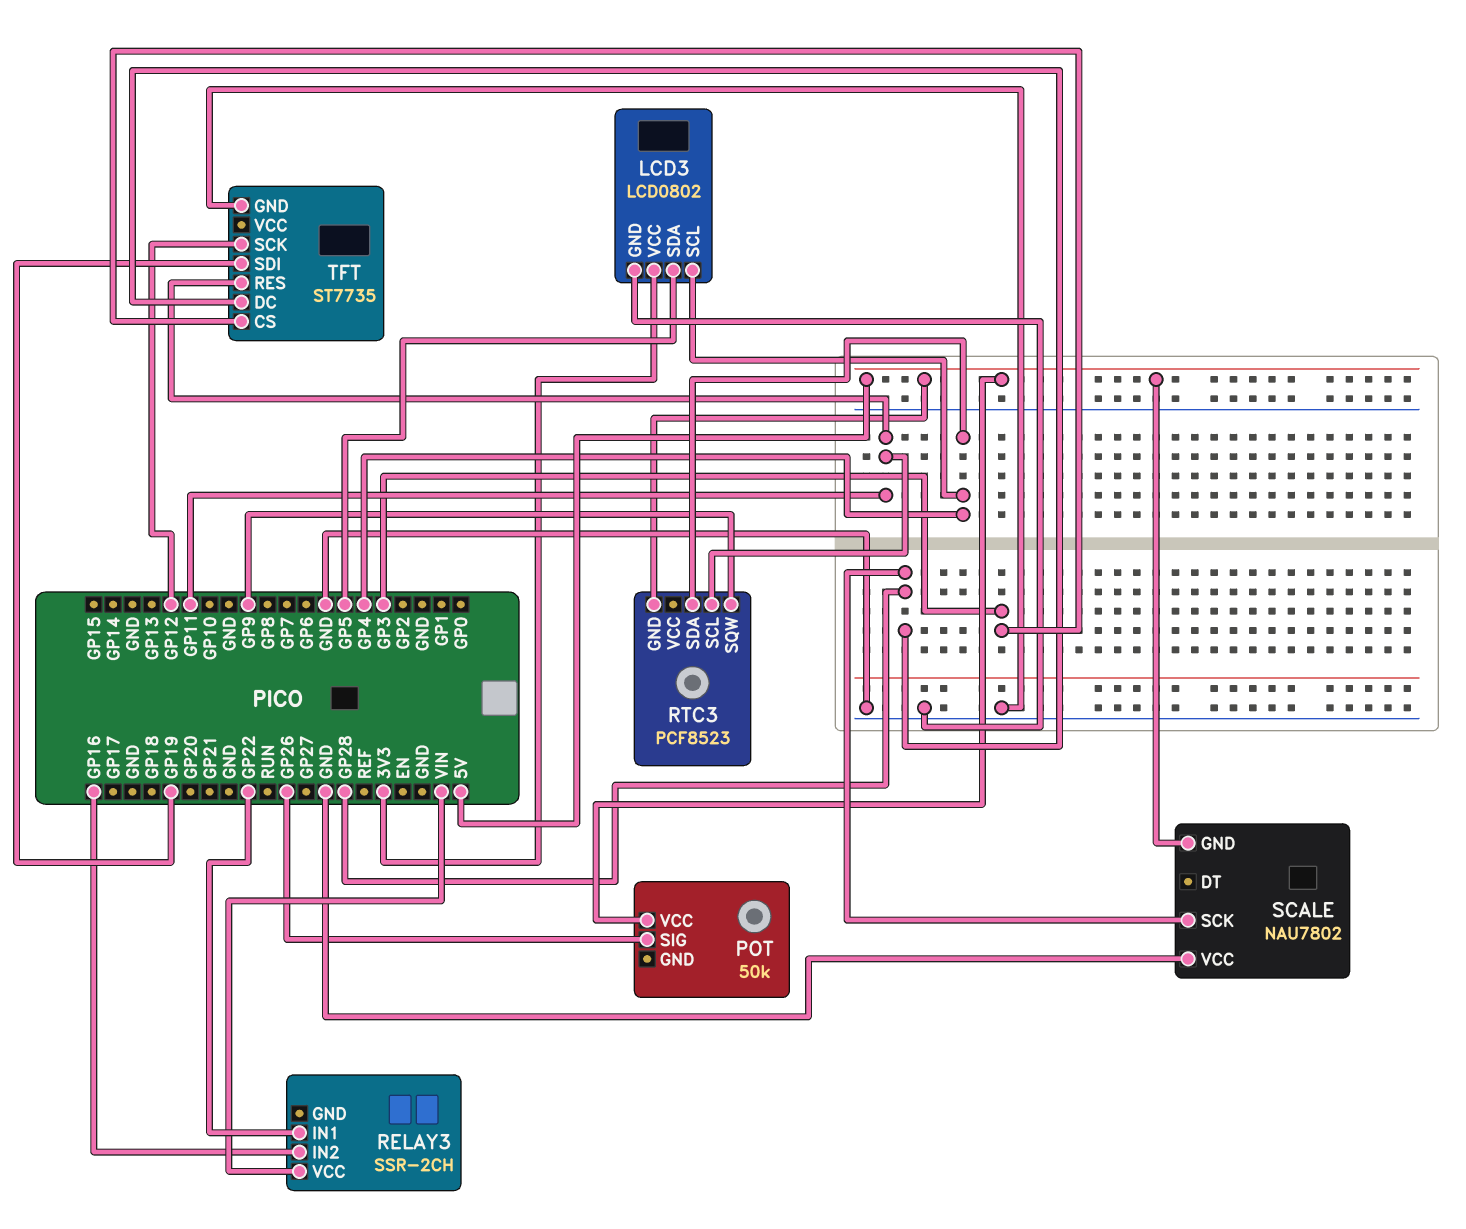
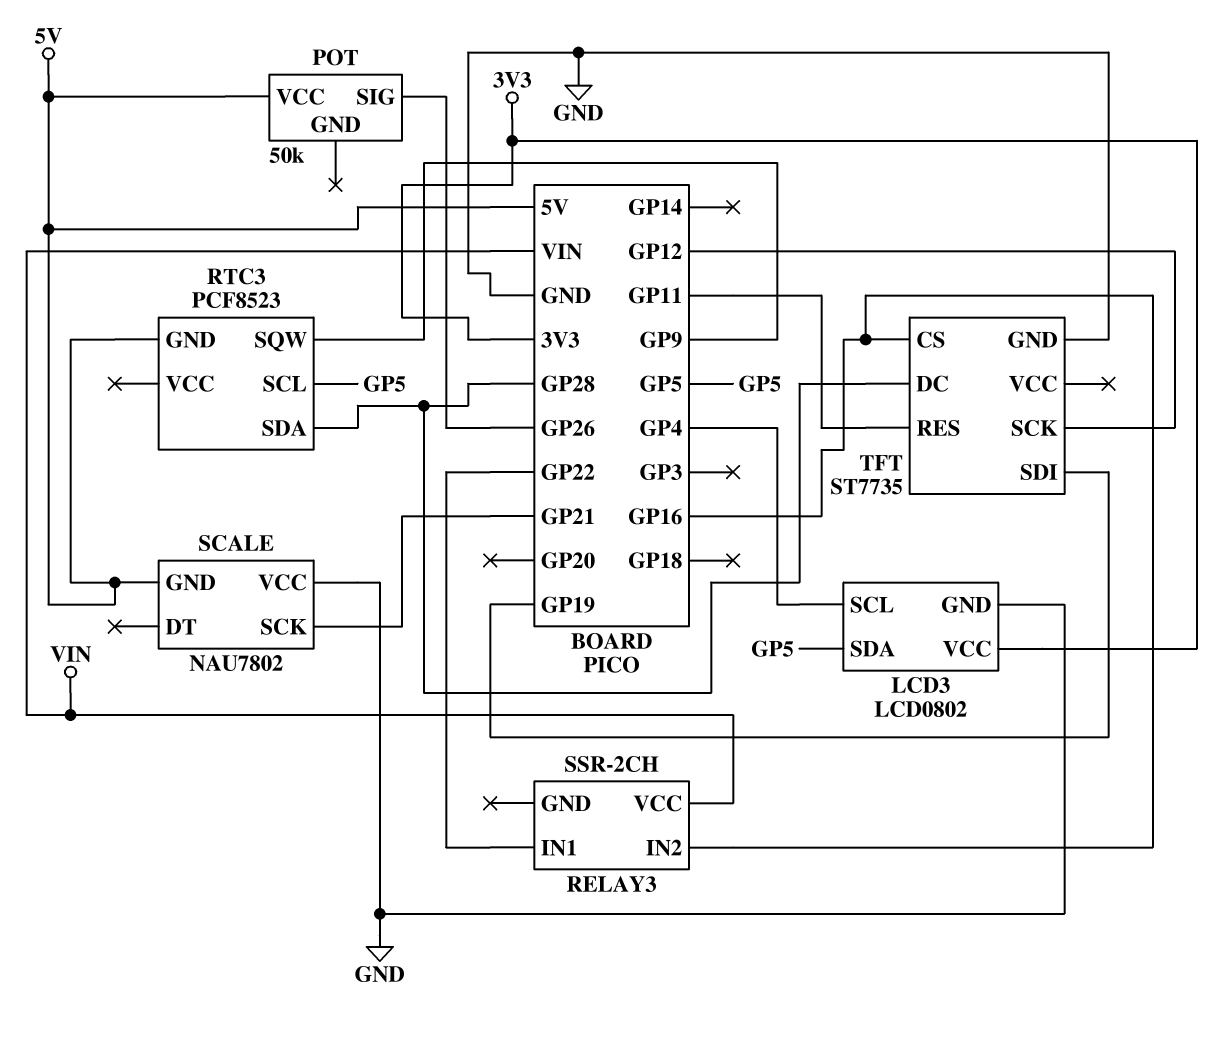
RTC3 pin SCL: GP11 -> GP5
RTC3 pin SDA: GP4 -> GP28
SCALE pin SCK: GP28 -> GP21
TFT pin CS: GP3 -> GP16

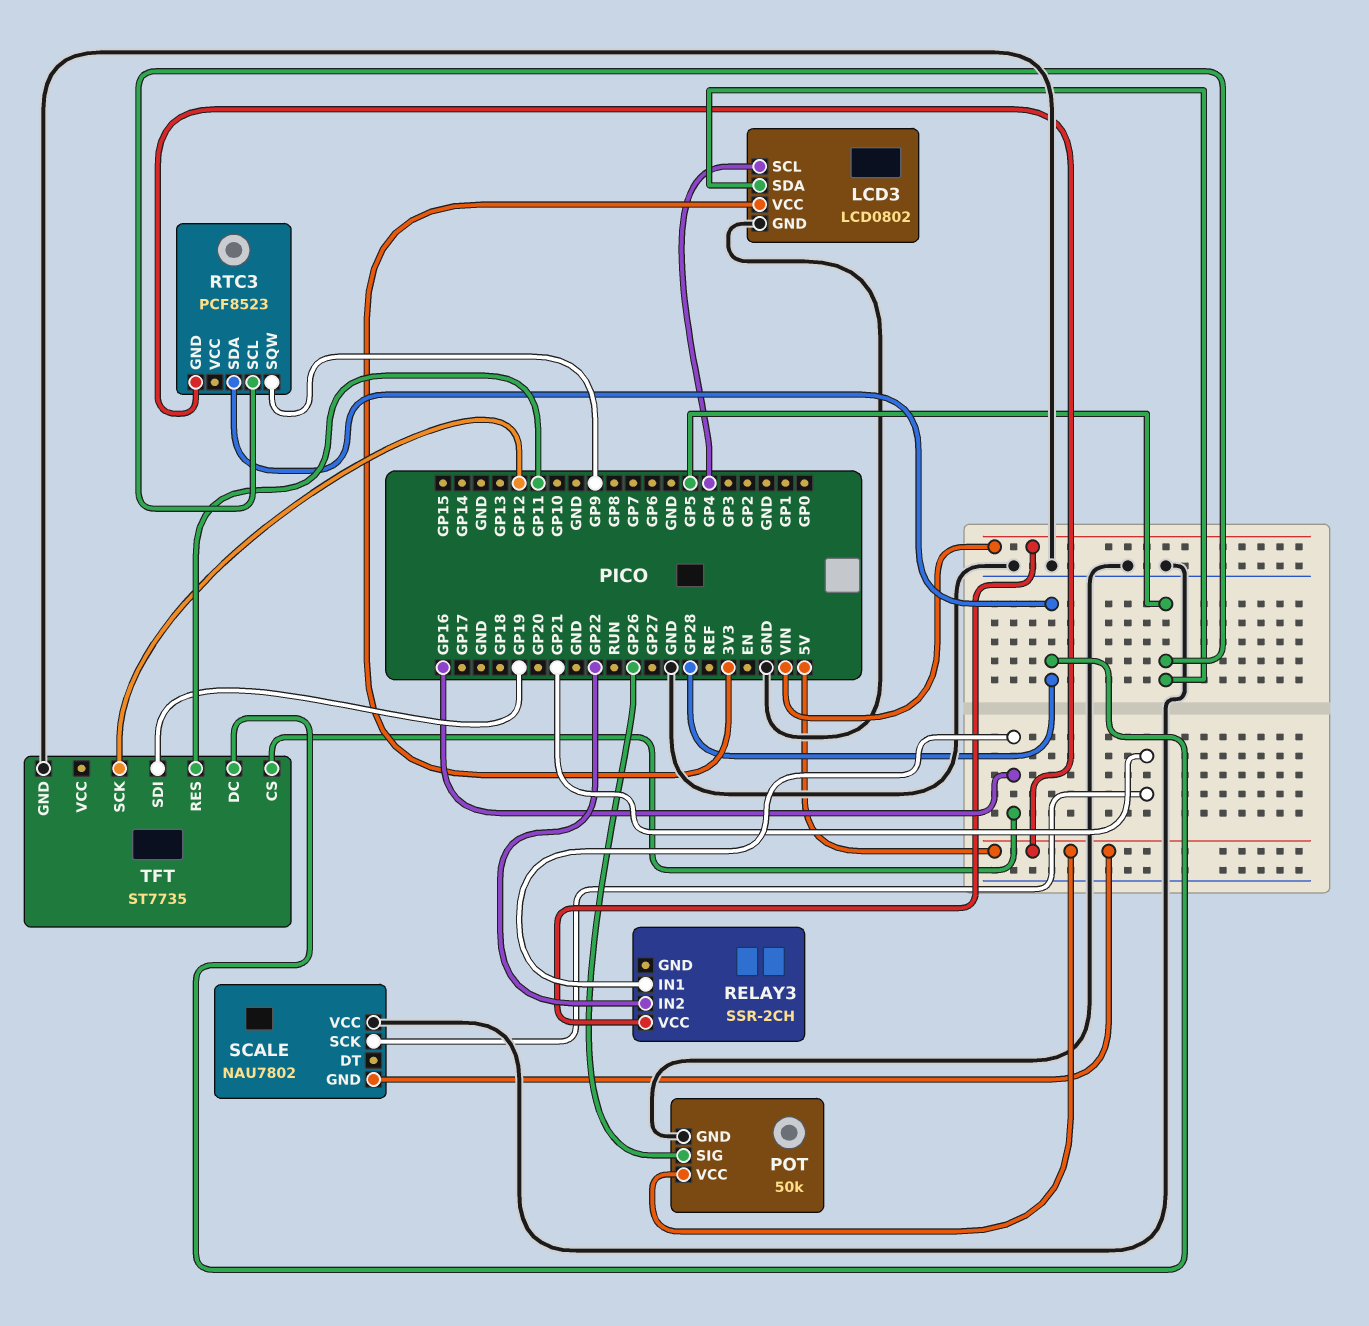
POT pin GND: none -> GND
RELAY3 pin IN1: GP22 -> GP16
RELAY3 pin IN2: GP16 -> GP22

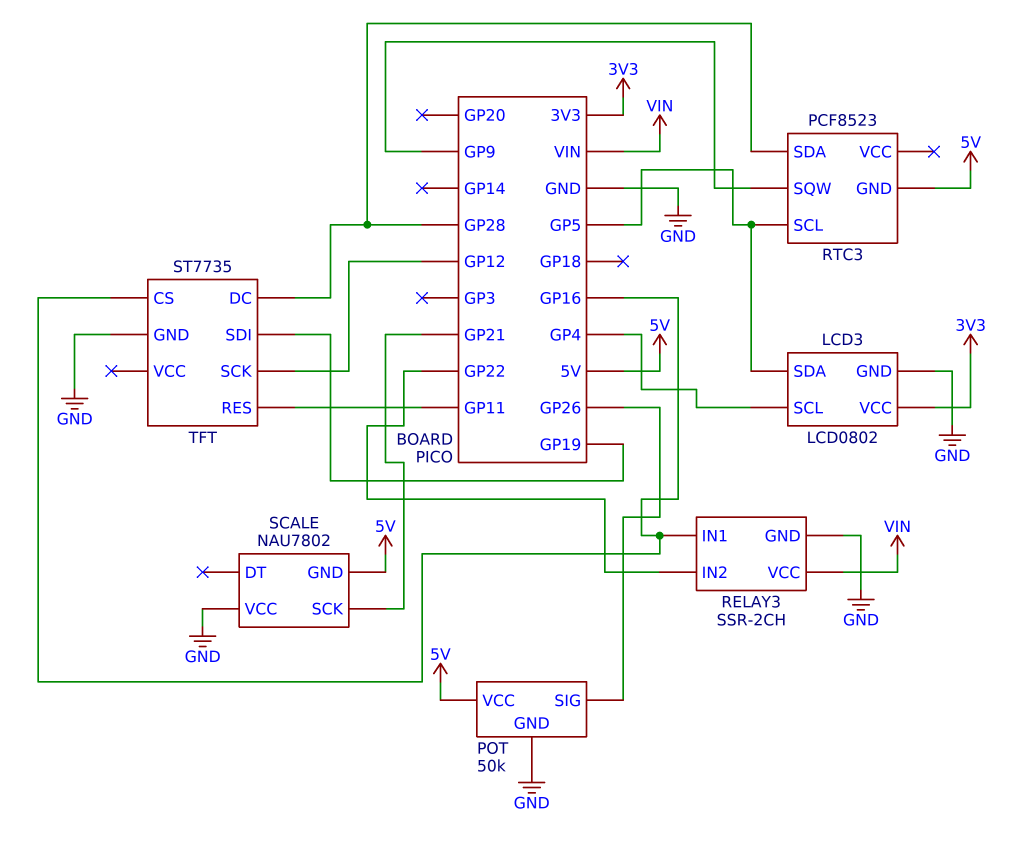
RELAY3 pin GND: none -> GND

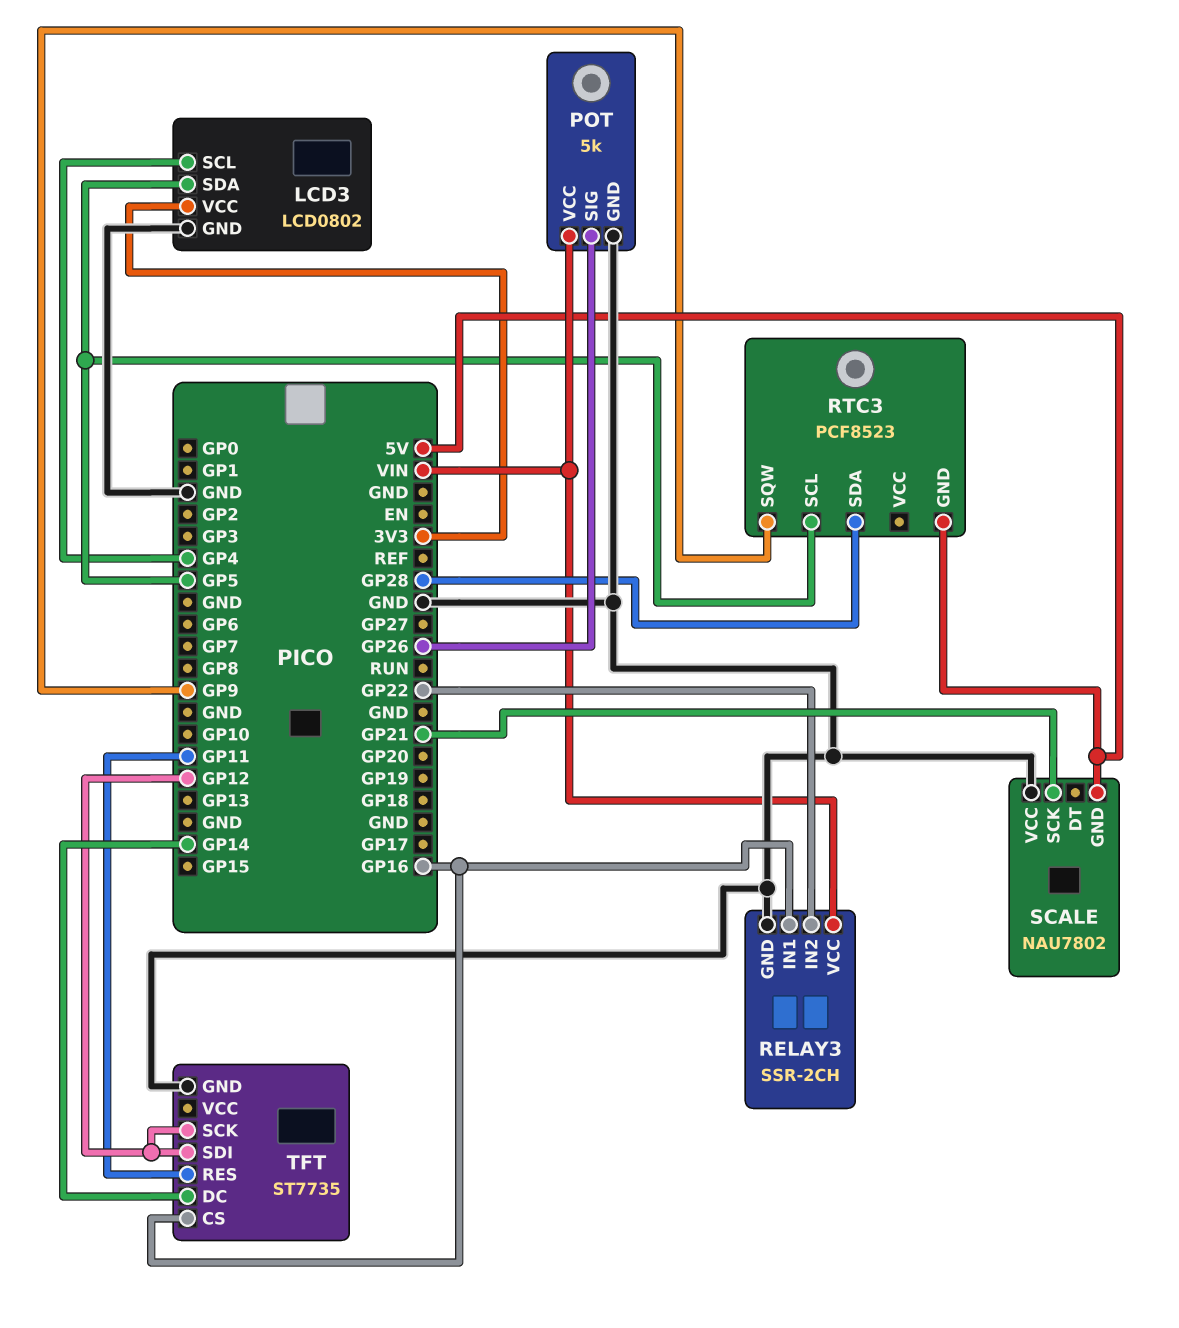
POT: 50k -> 5k
POT pin VCC: 5V -> VIN
TFT pin DC: GP28 -> GP14
TFT pin SDI: GP19 -> GP12

